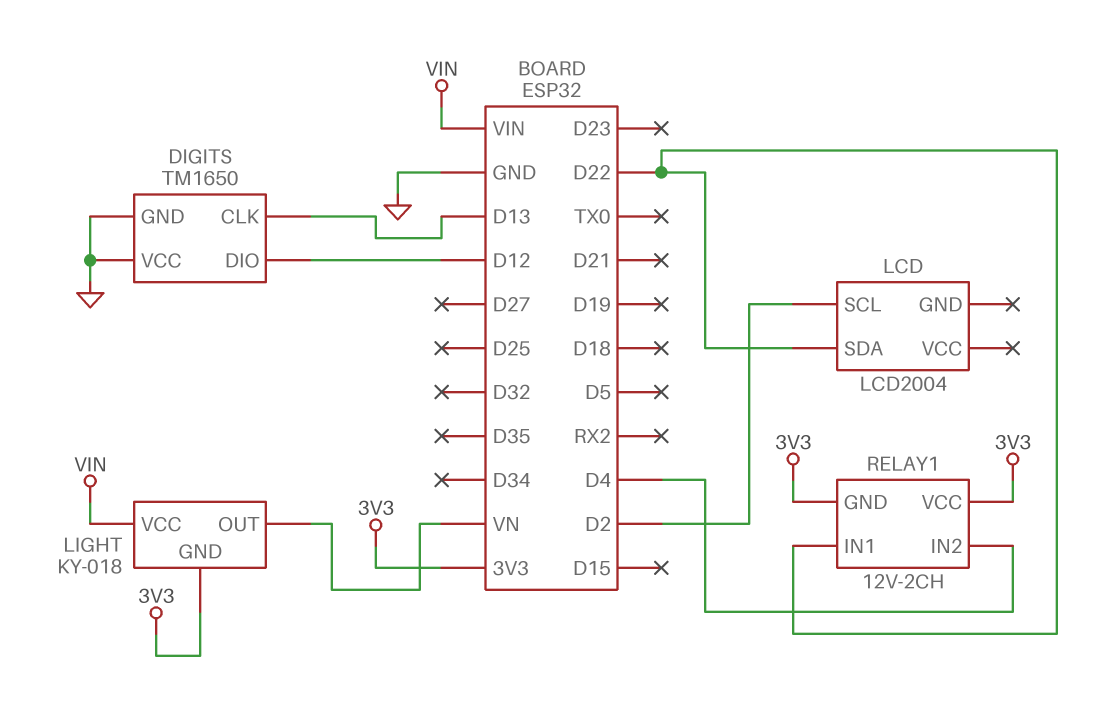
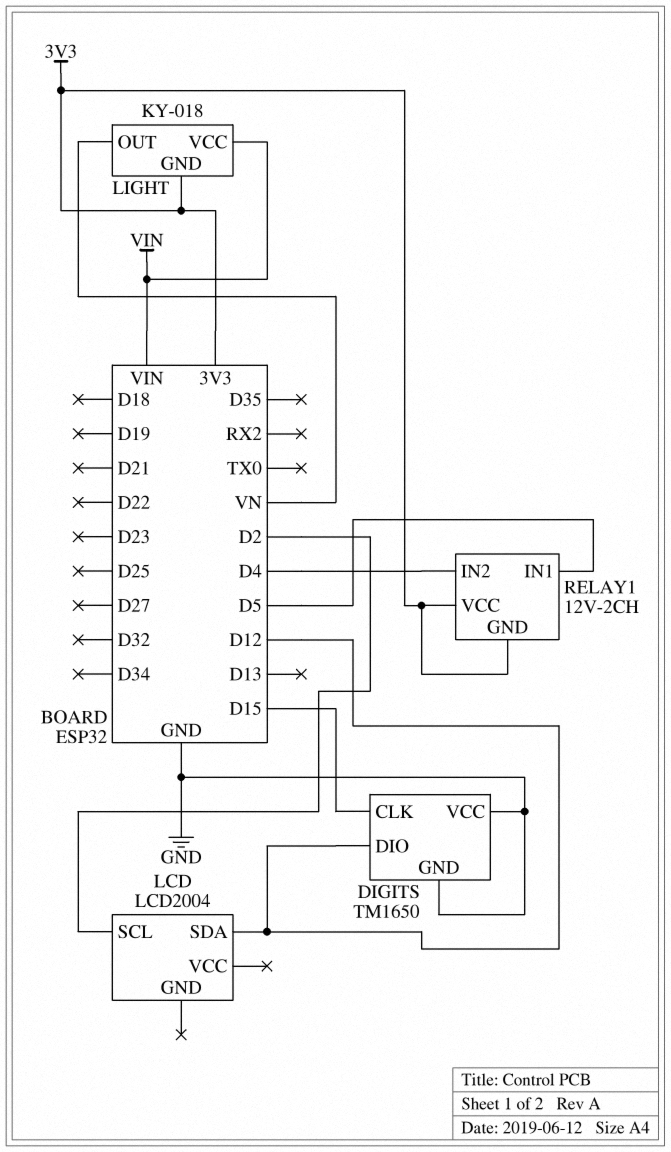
DIGITS pin CLK: D13 -> D15
LCD pin SDA: D22 -> D12
RELAY1 pin IN1: D22 -> D5

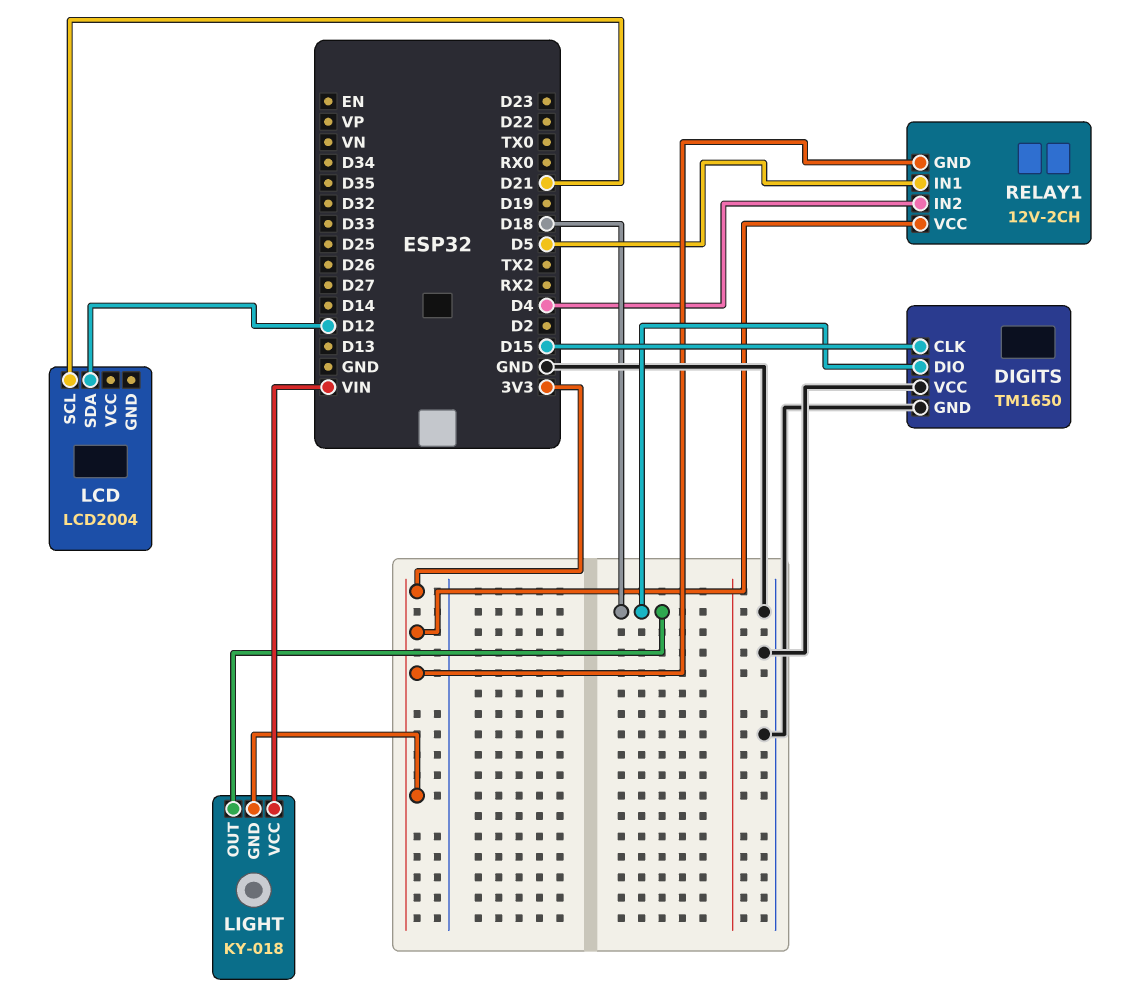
DIGITS pin DIO: D12 -> D18
LCD pin SCL: D2 -> D21
LIGHT pin OUT: VN -> D18

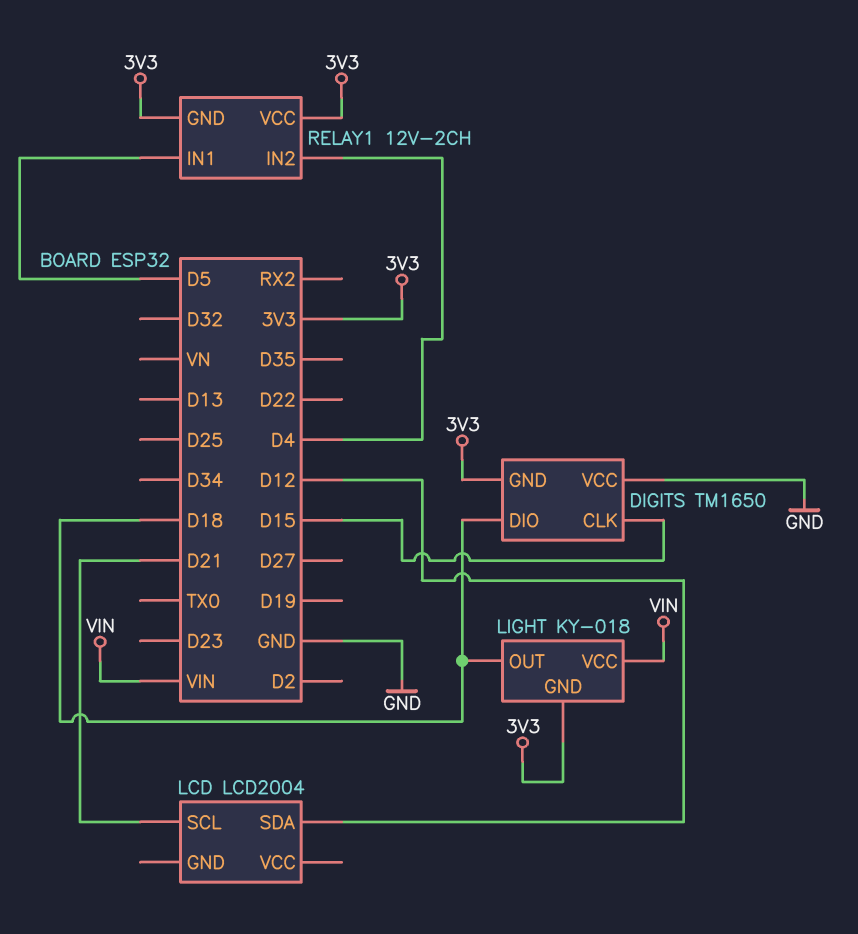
DIGITS pin GND: GND -> 3V3

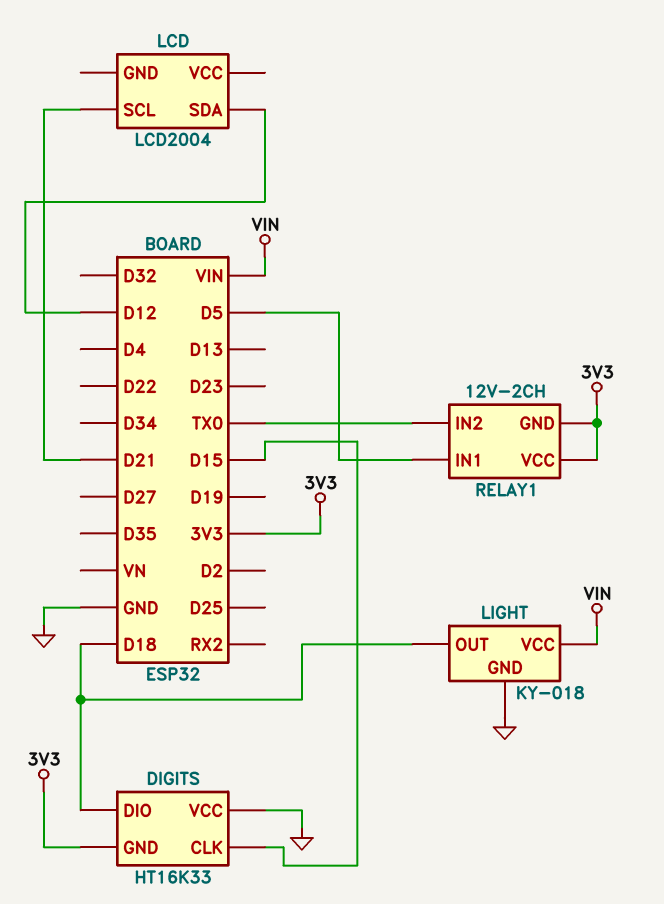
DIGITS: TM1650 -> HT16K33
LIGHT pin GND: 3V3 -> GND
RELAY1 pin IN2: D4 -> TX0

